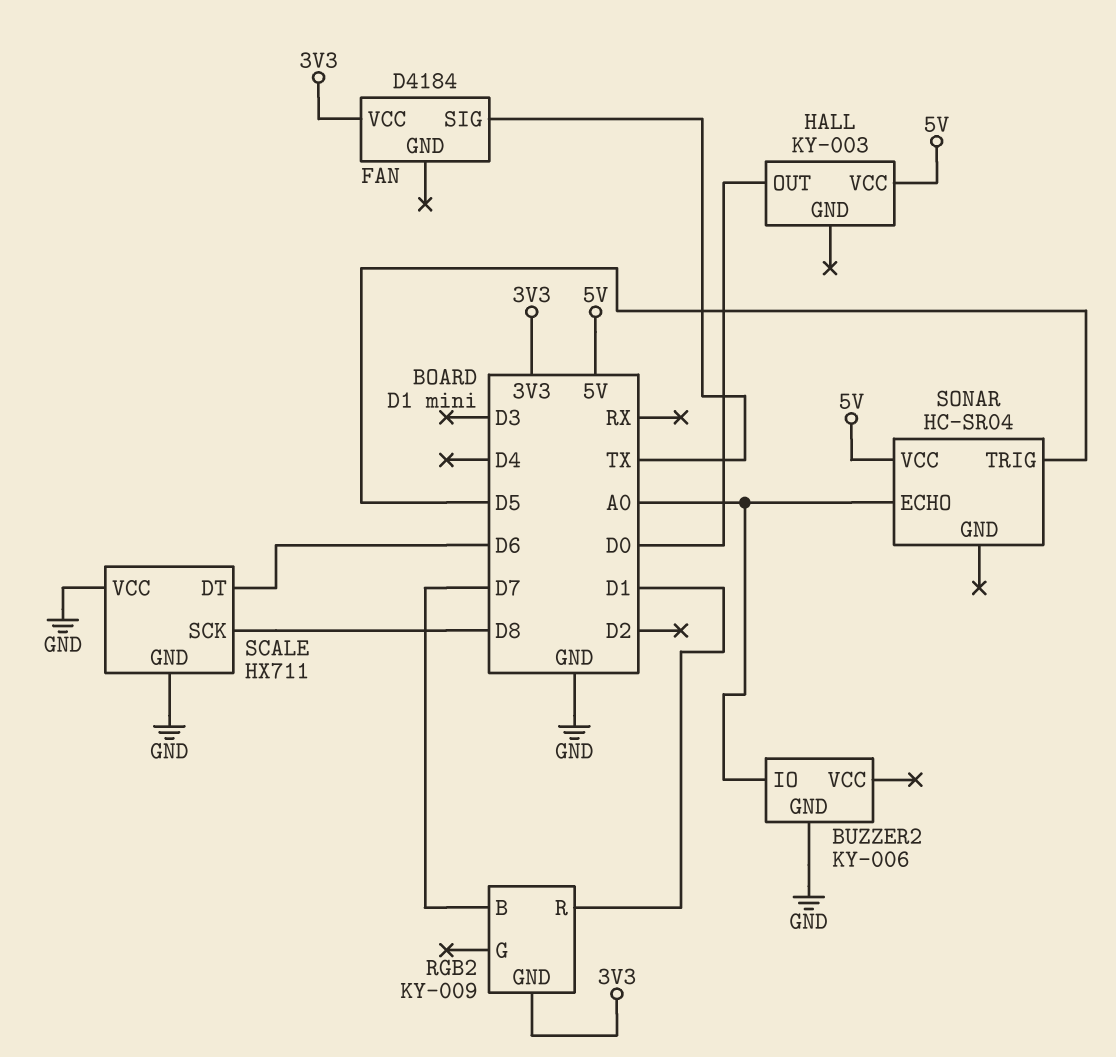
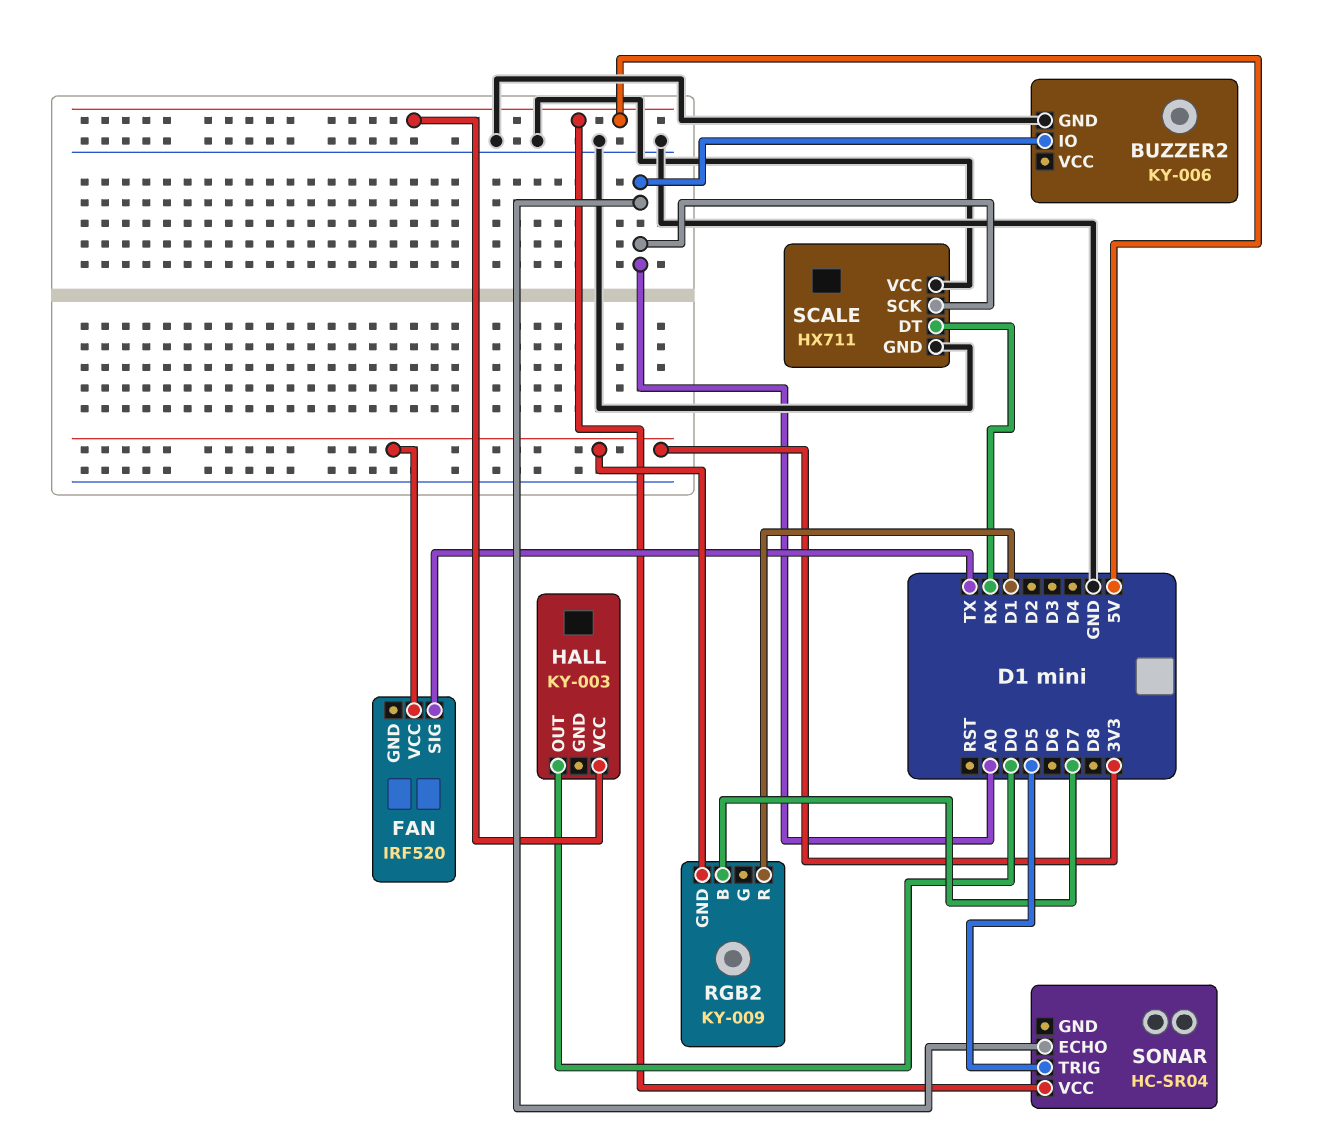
FAN: D4184 -> IRF520
SCALE pin DT: D6 -> RX
SCALE pin SCK: D8 -> A0

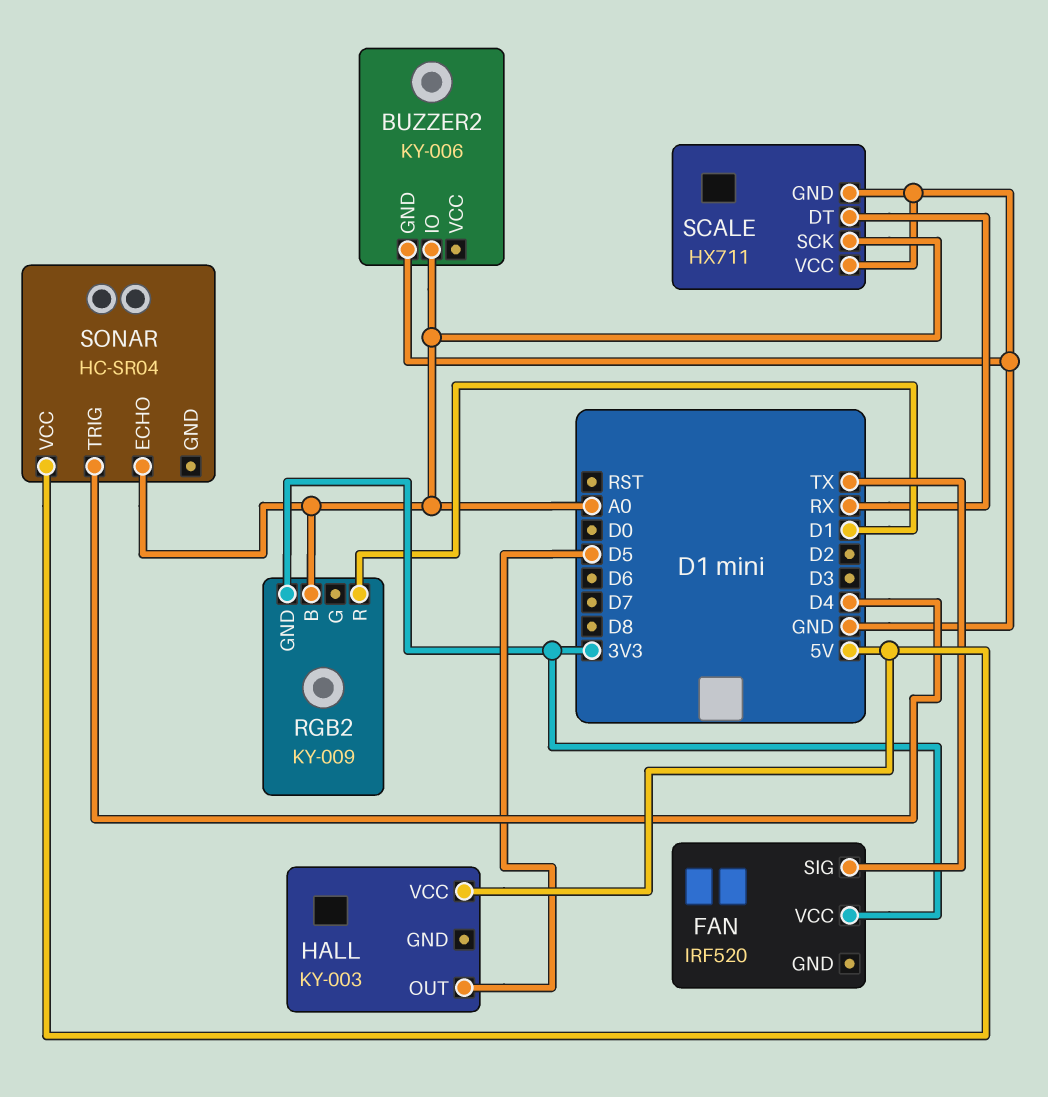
HALL pin OUT: D0 -> D5
RGB2 pin B: D7 -> A0
SONAR pin TRIG: D5 -> D4

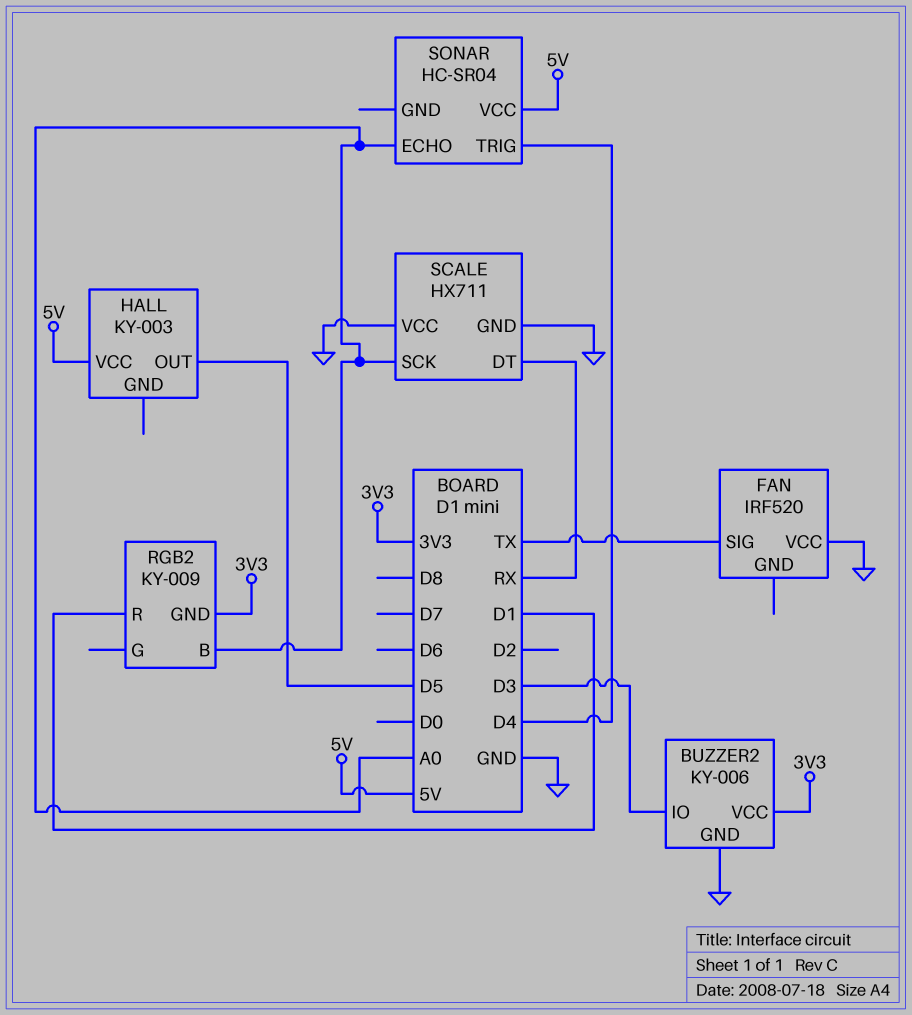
BUZZER2 pin IO: A0 -> D3
BUZZER2 pin VCC: none -> 3V3
FAN pin VCC: 3V3 -> GND

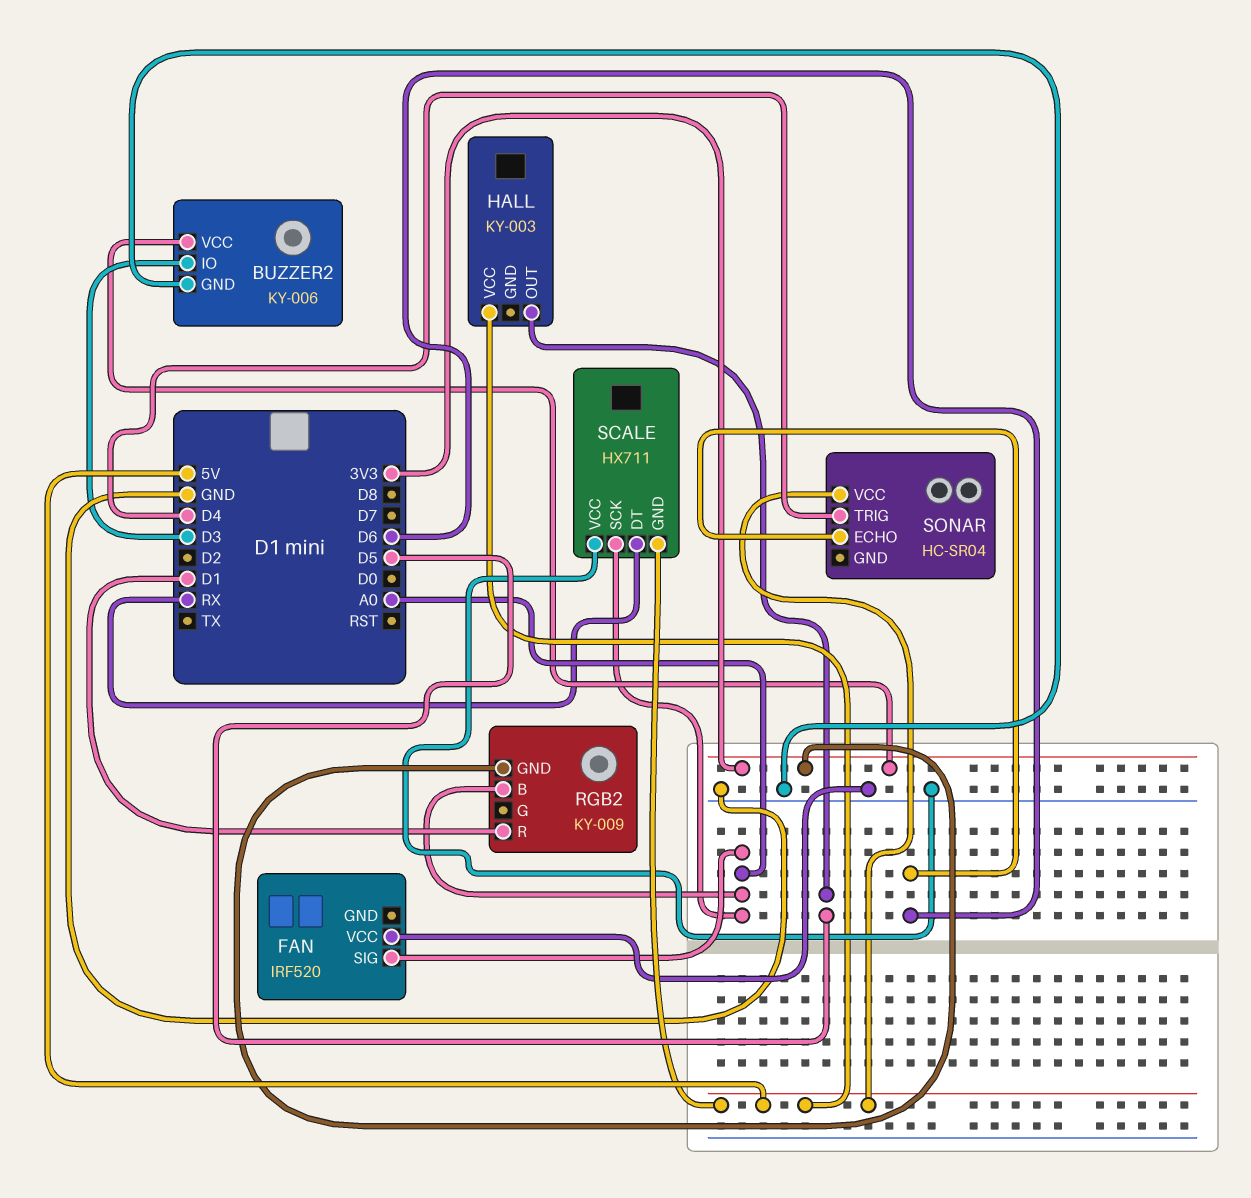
FAN pin SIG: TX -> A0
SCALE pin GND: GND -> 5V
SONAR pin ECHO: A0 -> D6

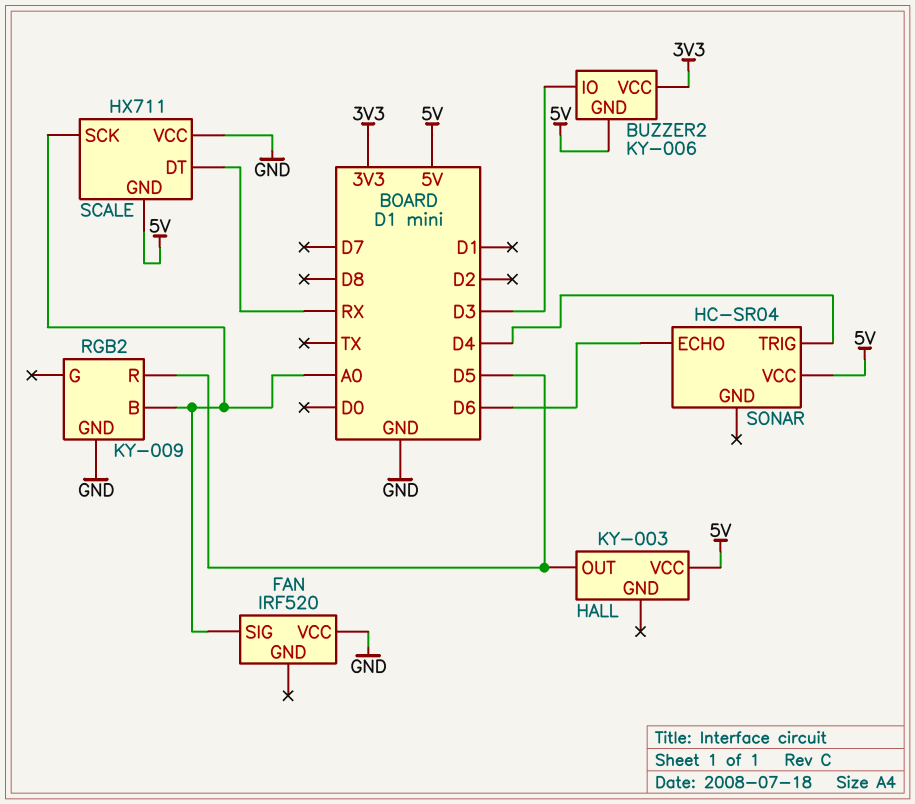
BUZZER2 pin GND: GND -> 5V
RGB2 pin GND: 3V3 -> GND
RGB2 pin R: D1 -> D5

